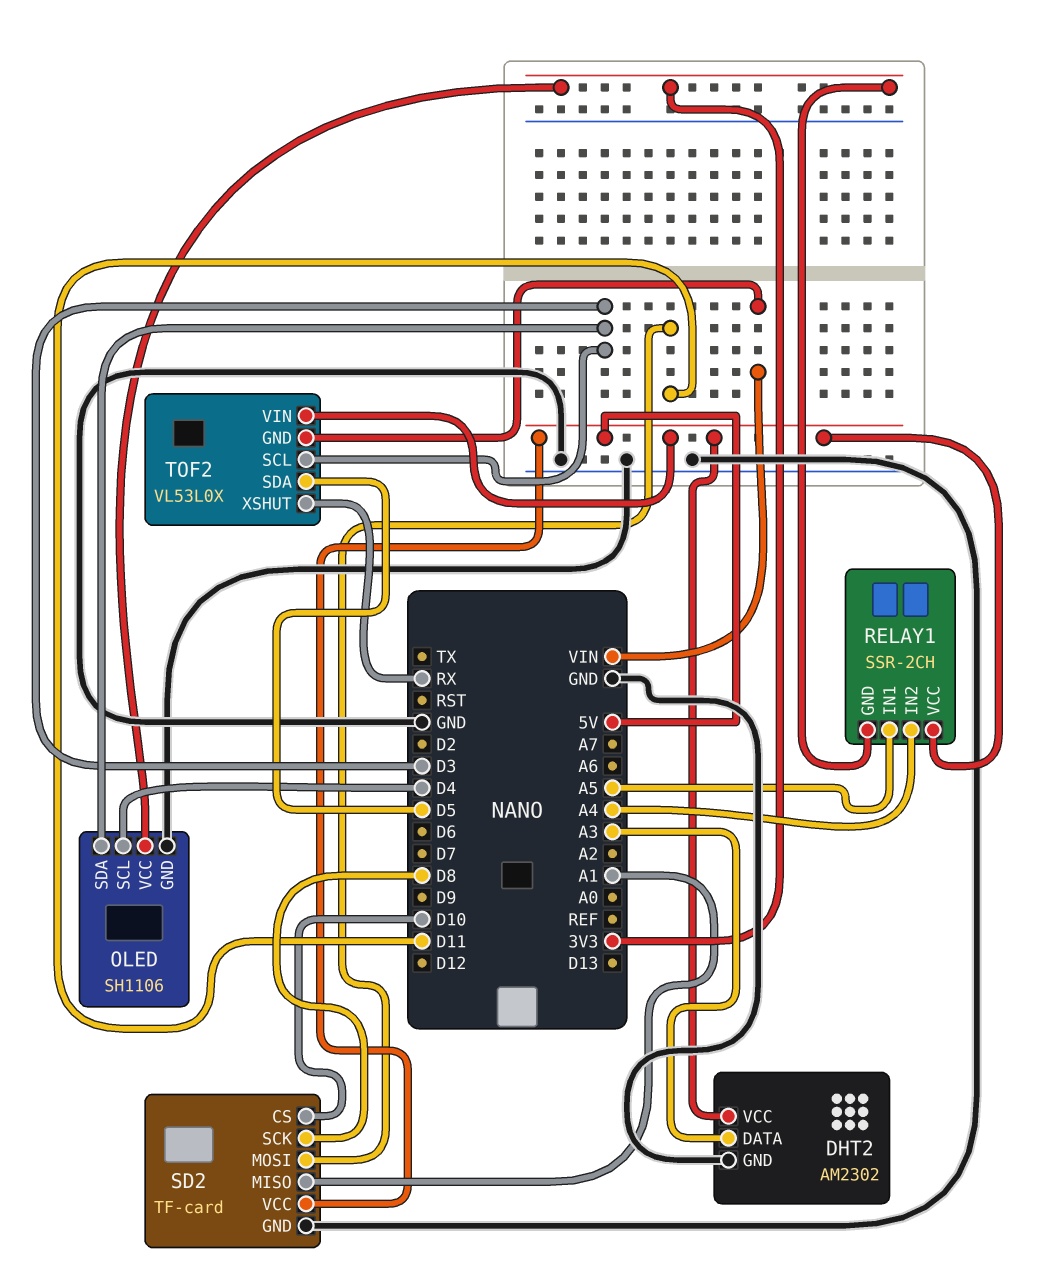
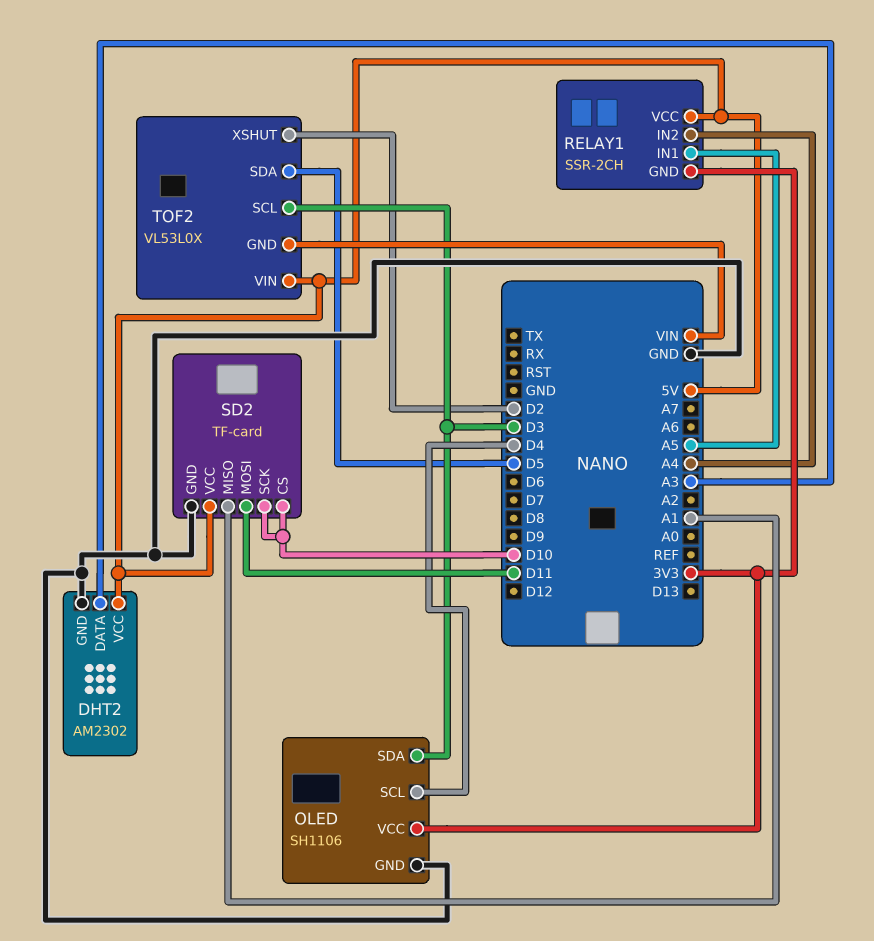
SD2 pin SCK: D8 -> D10
TOF2 pin XSHUT: RX -> D2

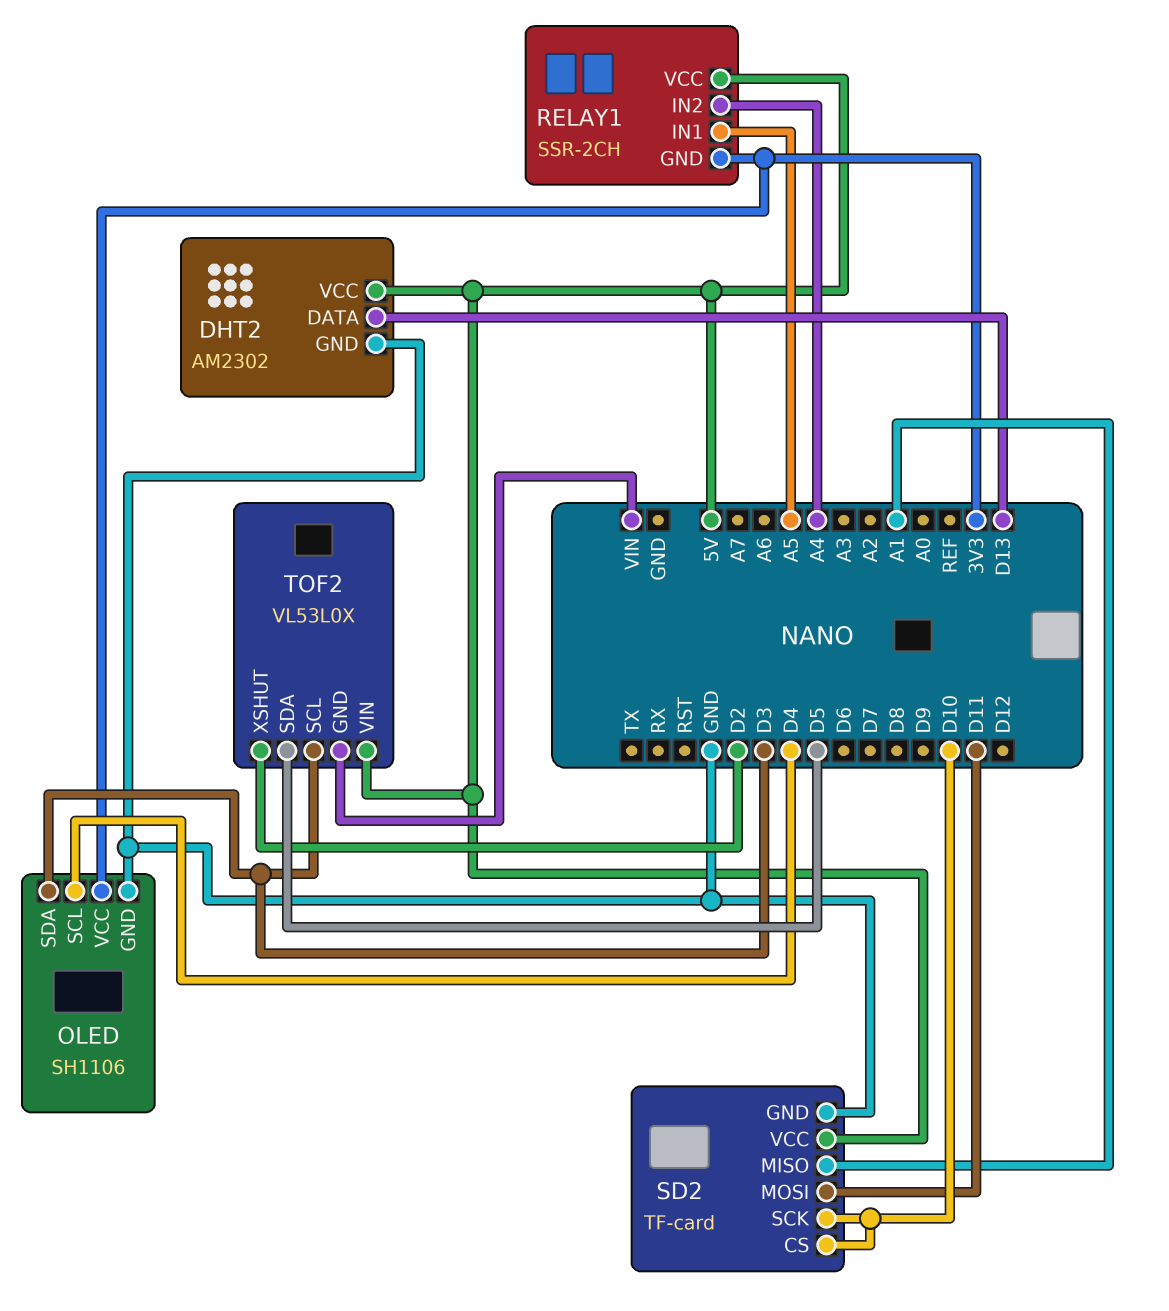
DHT2 pin DATA: A3 -> D13

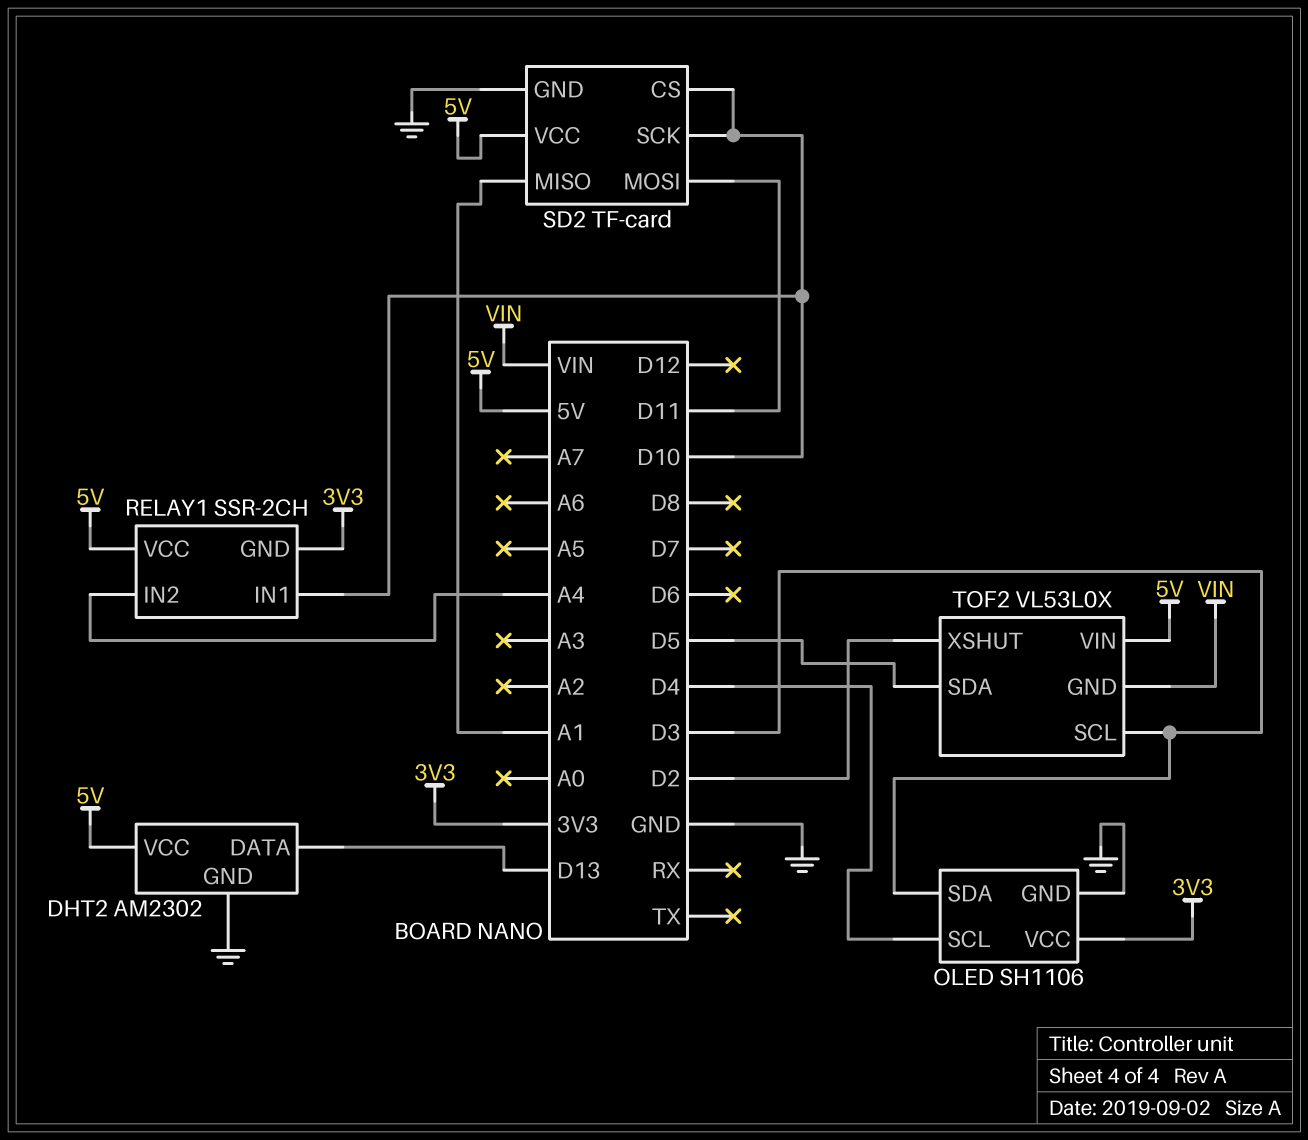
RELAY1 pin IN1: A5 -> D10

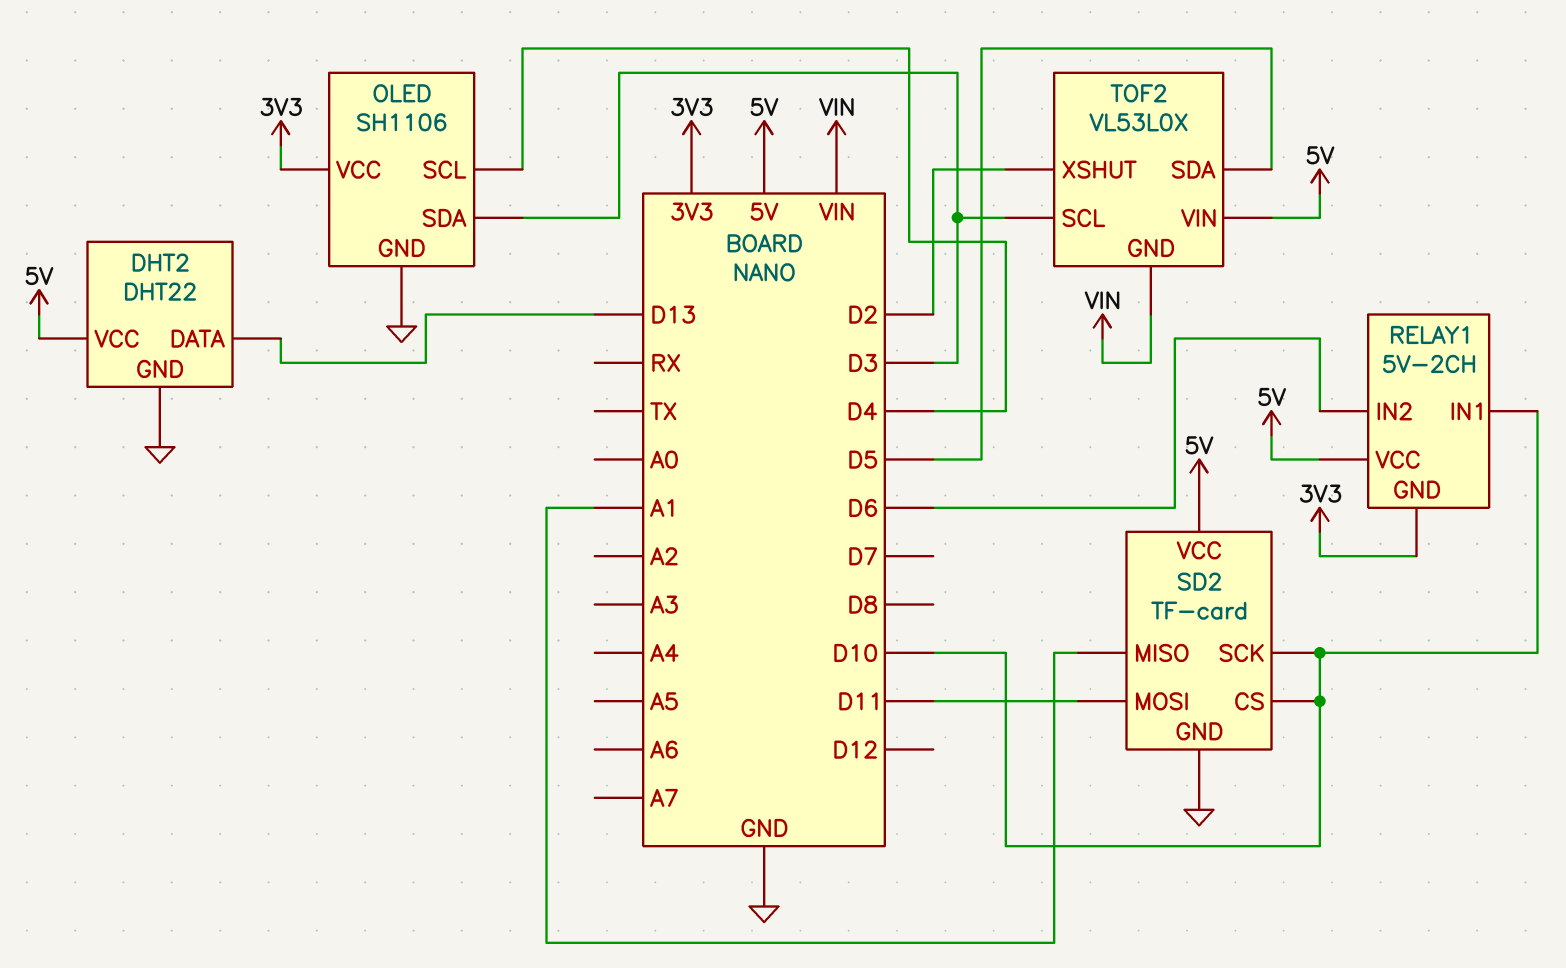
DHT2: AM2302 -> DHT22
RELAY1: SSR-2CH -> 5V-2CH
RELAY1 pin IN2: A4 -> D6

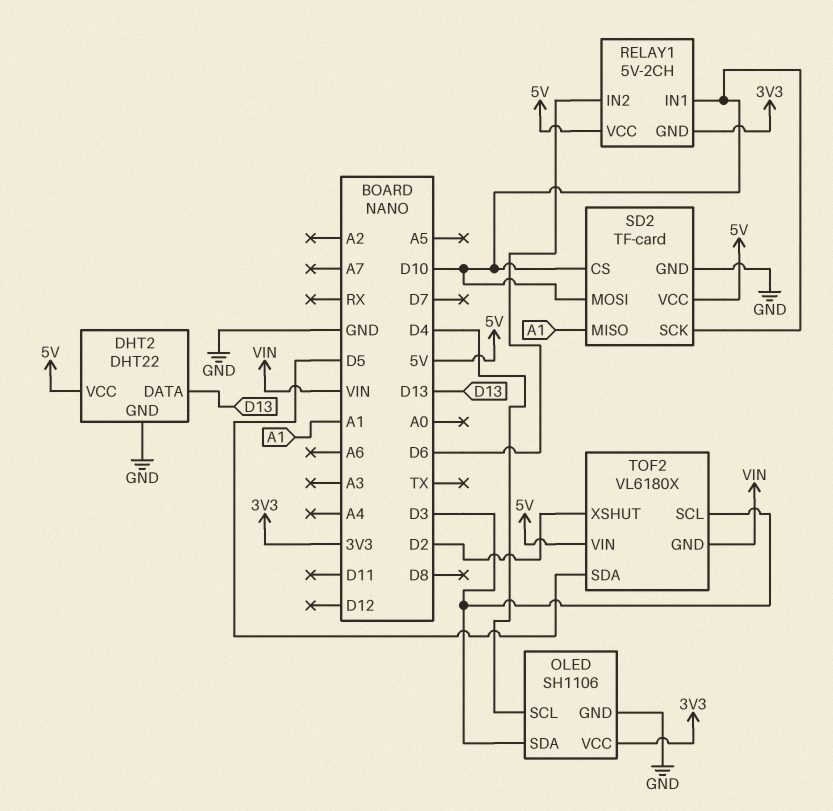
SD2 pin MOSI: D11 -> D10
TOF2: VL53L0X -> VL6180X

